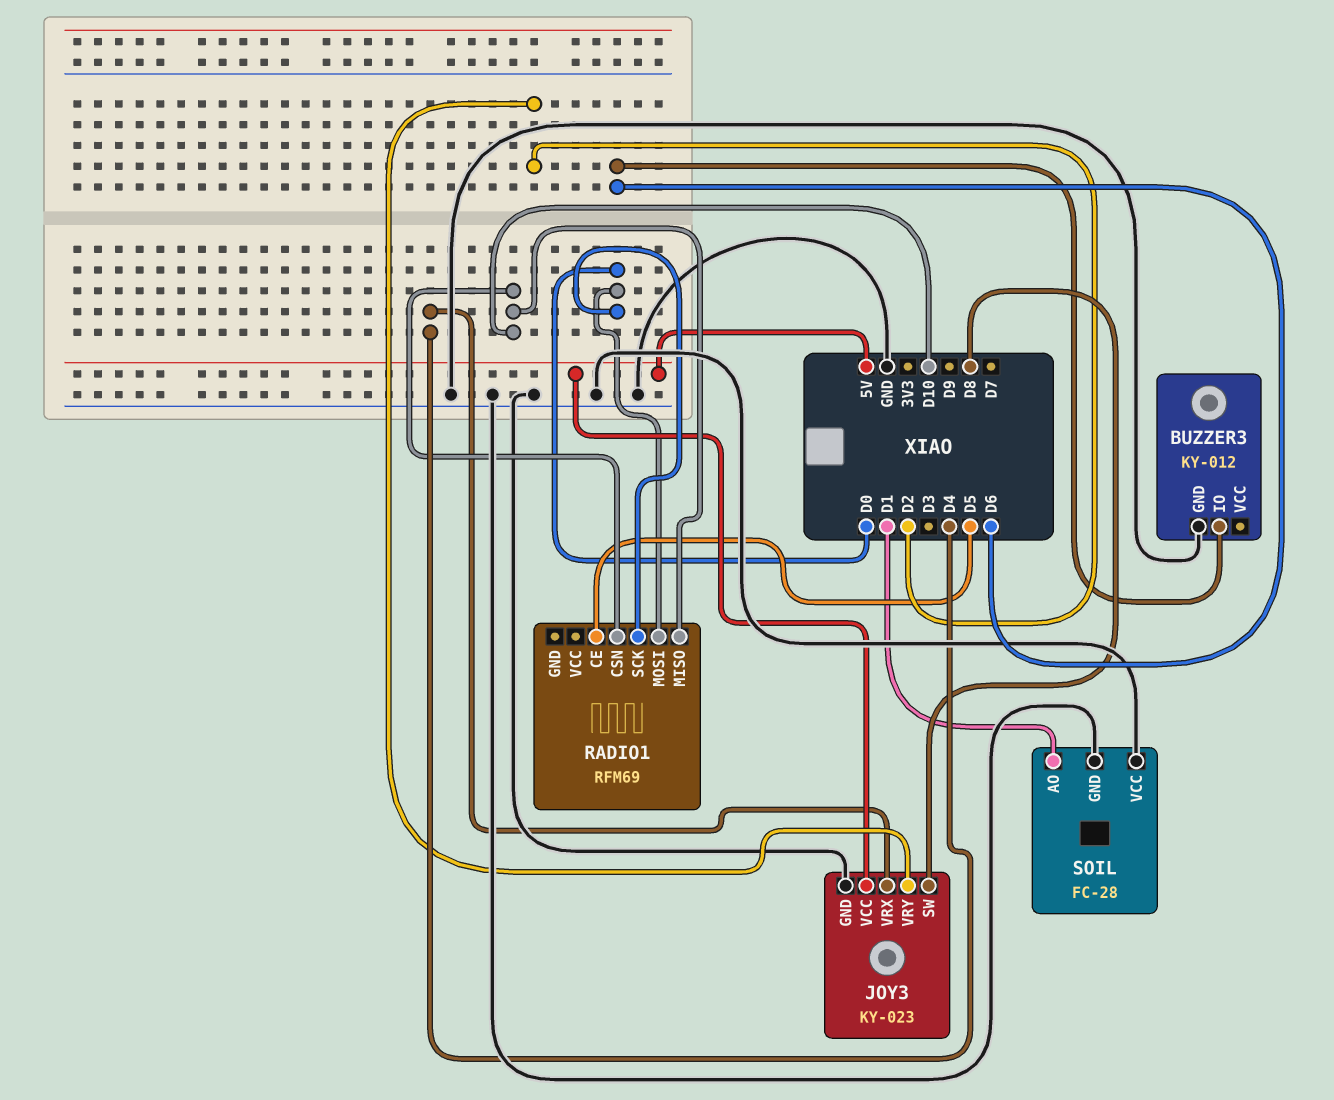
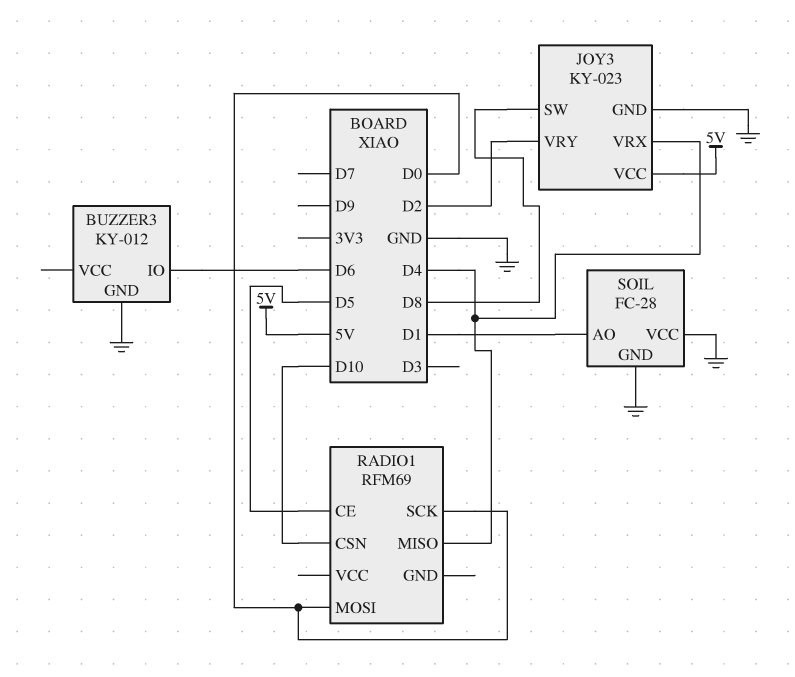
RADIO1 pin MISO: D10 -> D4

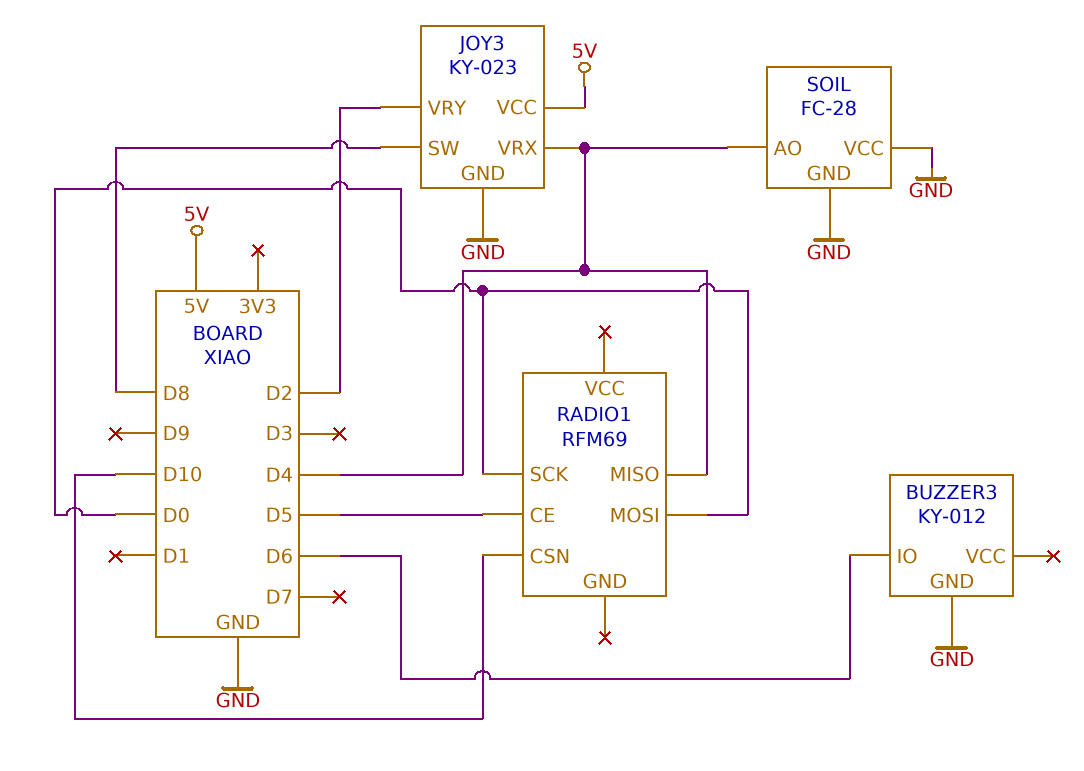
SOIL pin AO: D1 -> D4

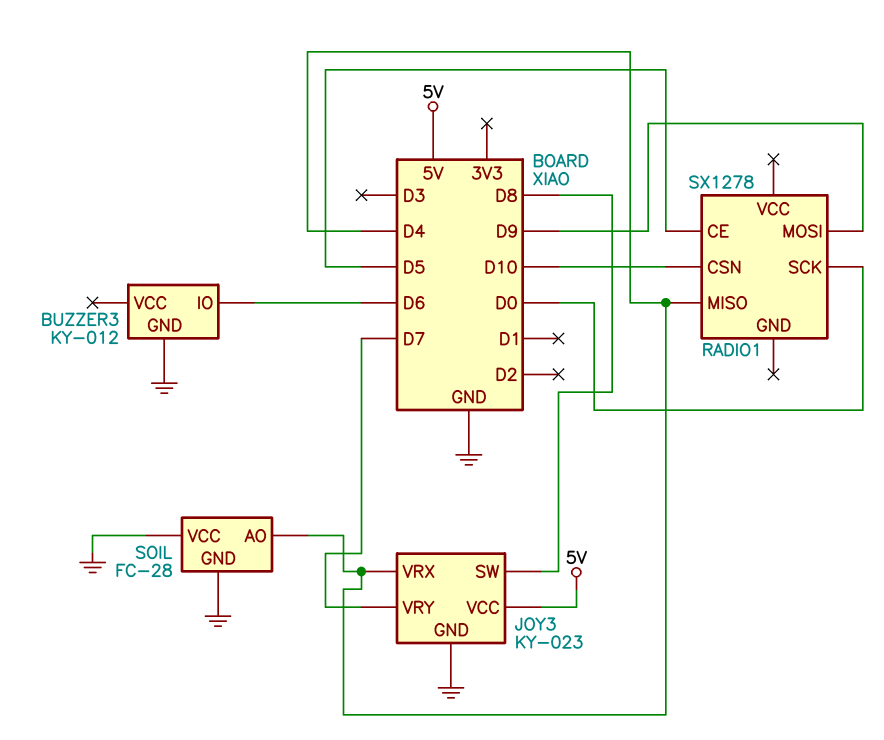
JOY3 pin VRY: D2 -> D7
RADIO1: RFM69 -> SX1278
RADIO1 pin MOSI: D0 -> D9

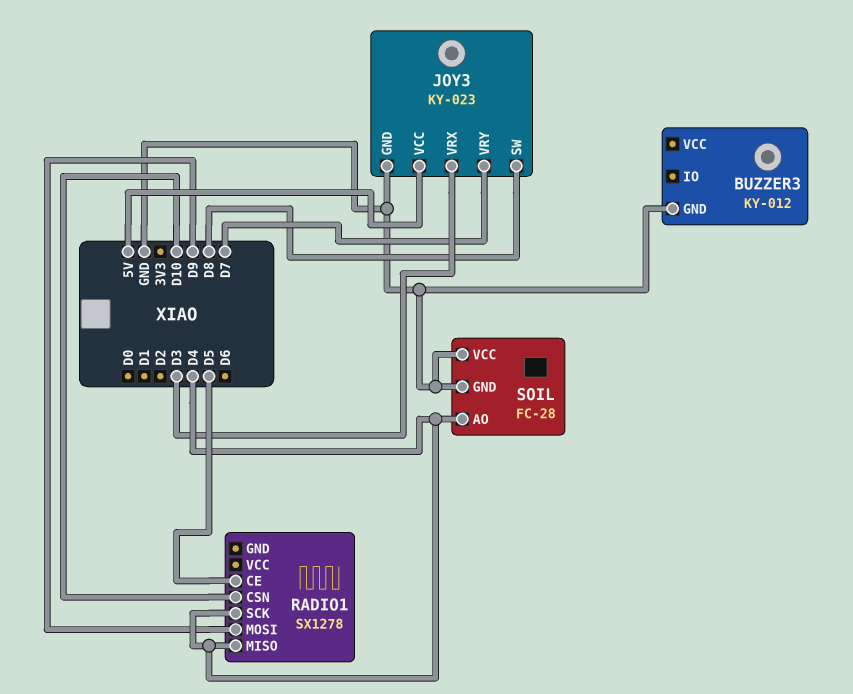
BUZZER3 pin IO: D6 -> none
JOY3 pin VRX: D4 -> D3
RADIO1 pin SCK: D0 -> D4

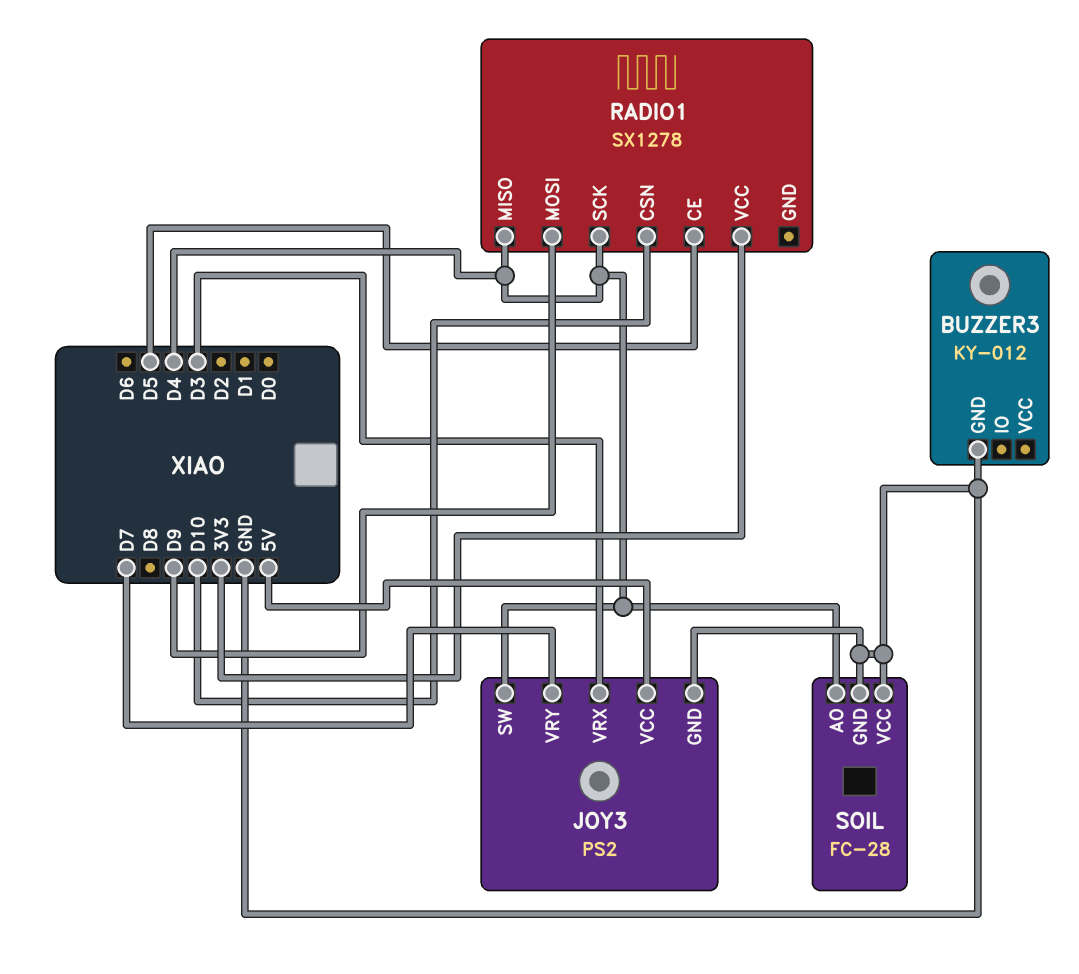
JOY3: KY-023 -> PS2
JOY3 pin SW: D8 -> D4
RADIO1 pin VCC: none -> 3V3

